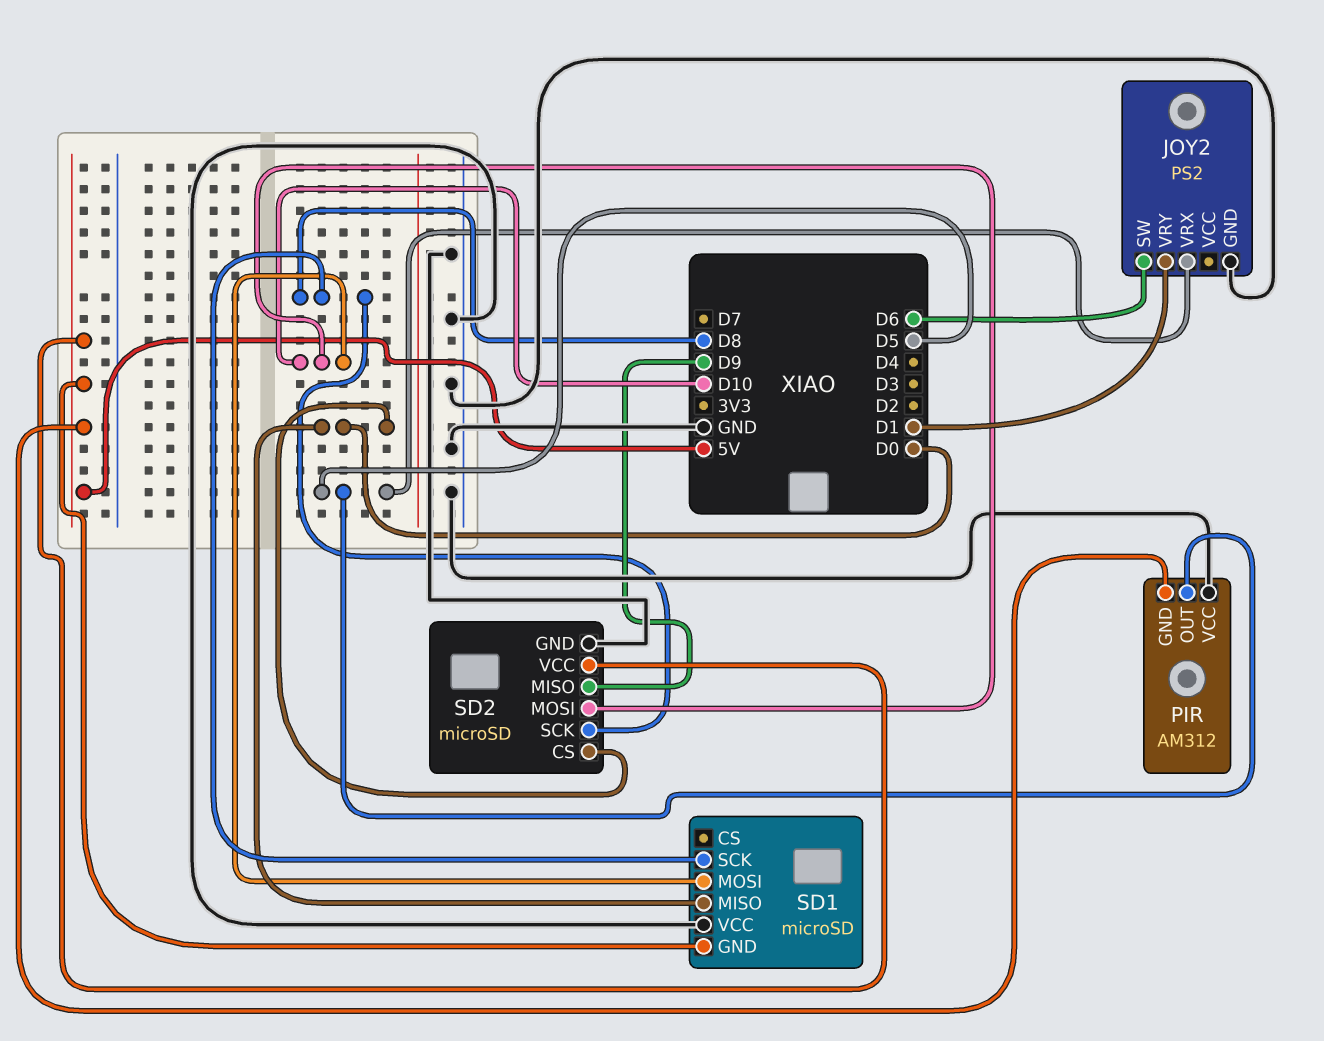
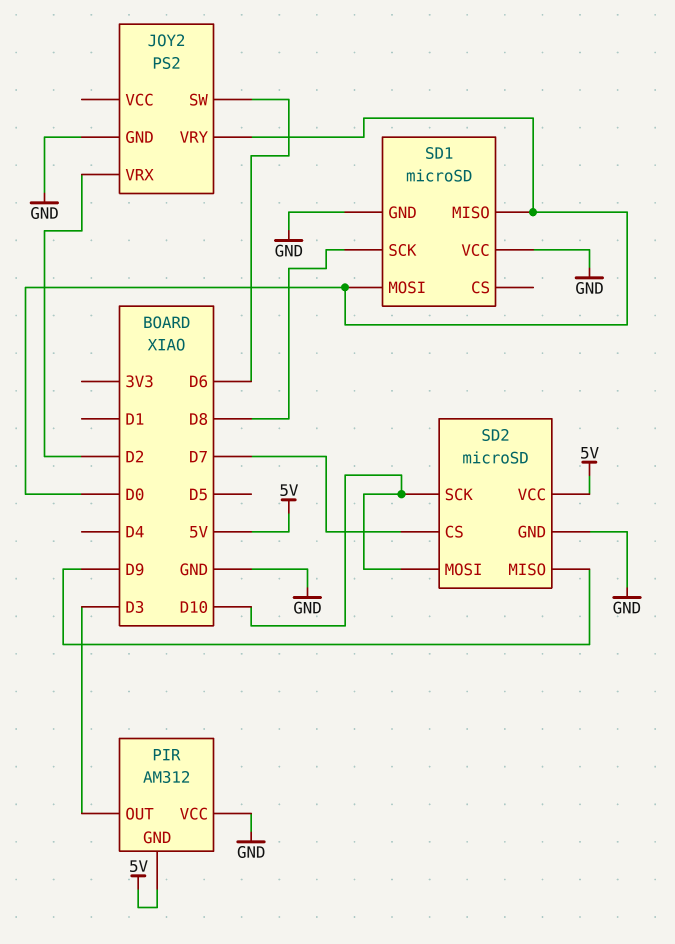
JOY2 pin VRX: D5 -> D2
JOY2 pin VRY: D1 -> D0
PIR pin OUT: D5 -> D3
SD1 pin GND: 5V -> GND
SD1 pin MOSI: D10 -> D0
SD2 pin CS: D0 -> D7
SD2 pin SCK: D8 -> D10

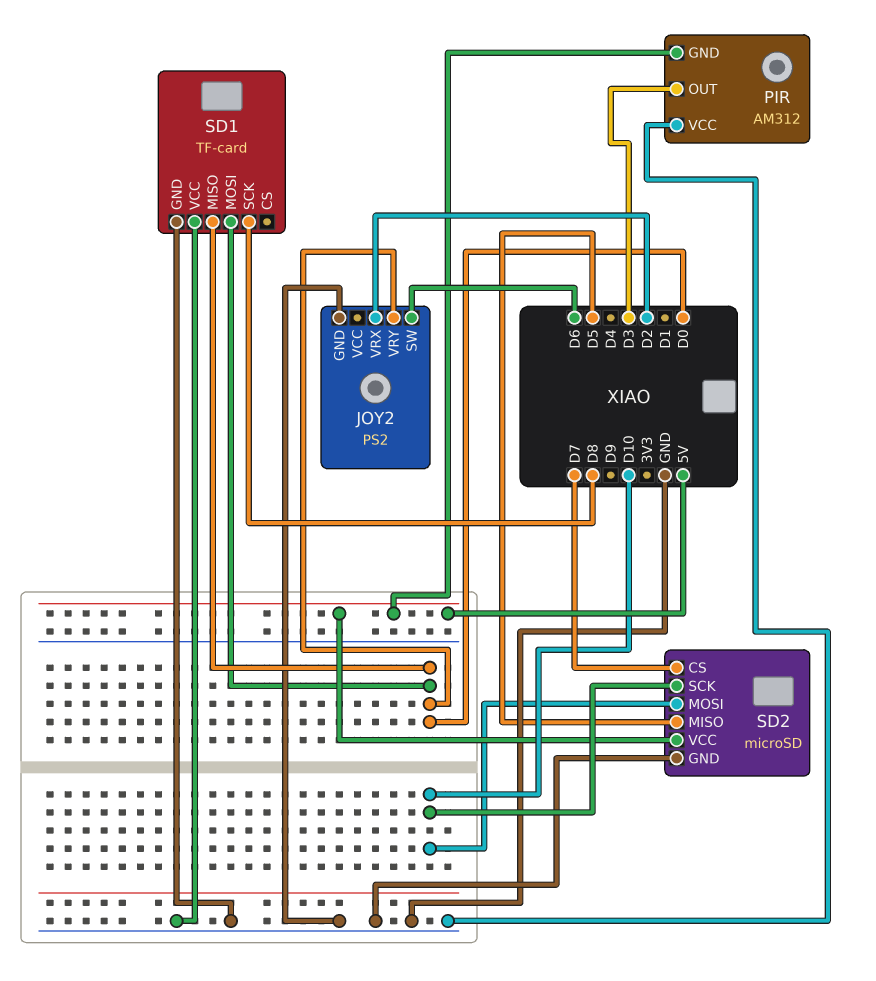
SD1: microSD -> TF-card
SD2 pin MISO: D9 -> D5

